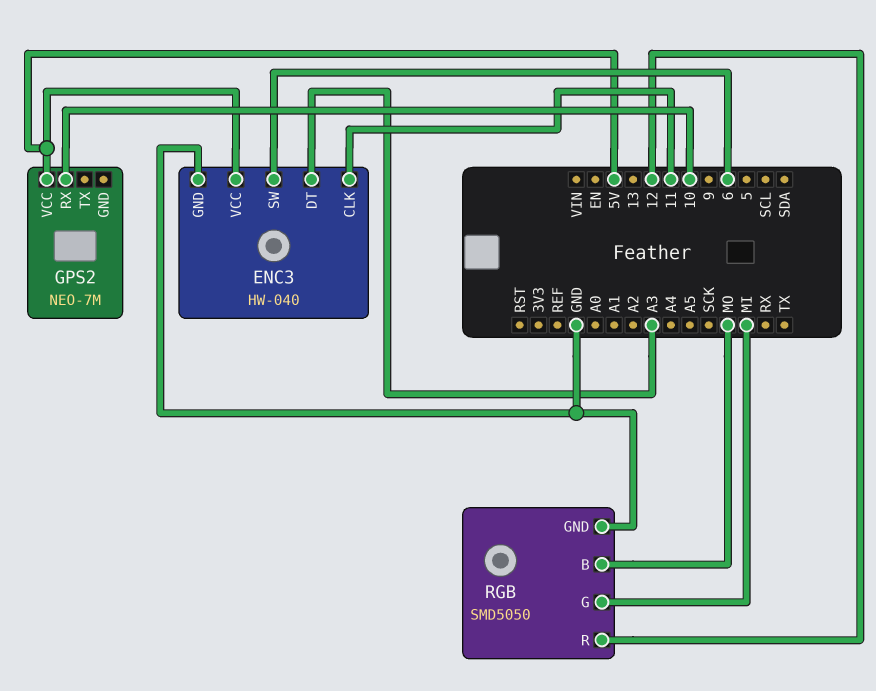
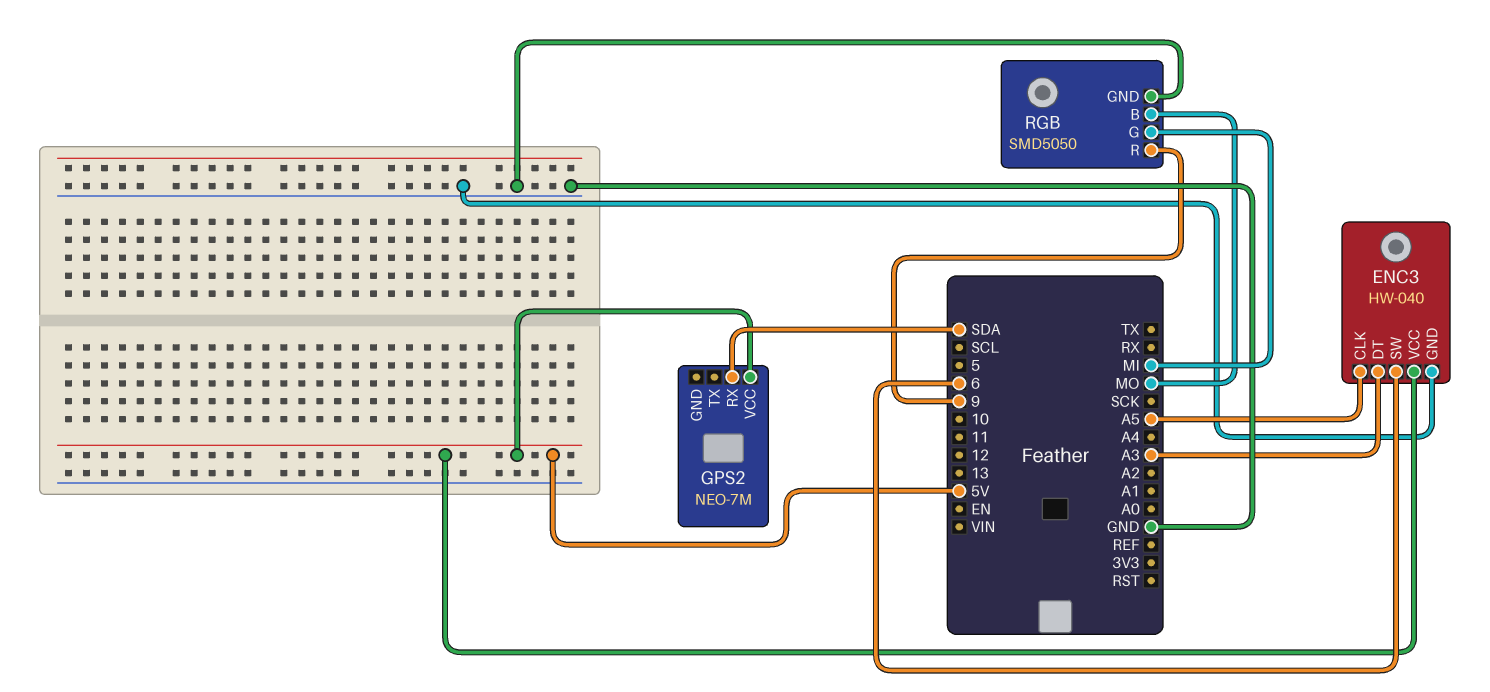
ENC3 pin CLK: 11 -> A5
GPS2 pin RX: 10 -> SDA
RGB pin R: 12 -> 9

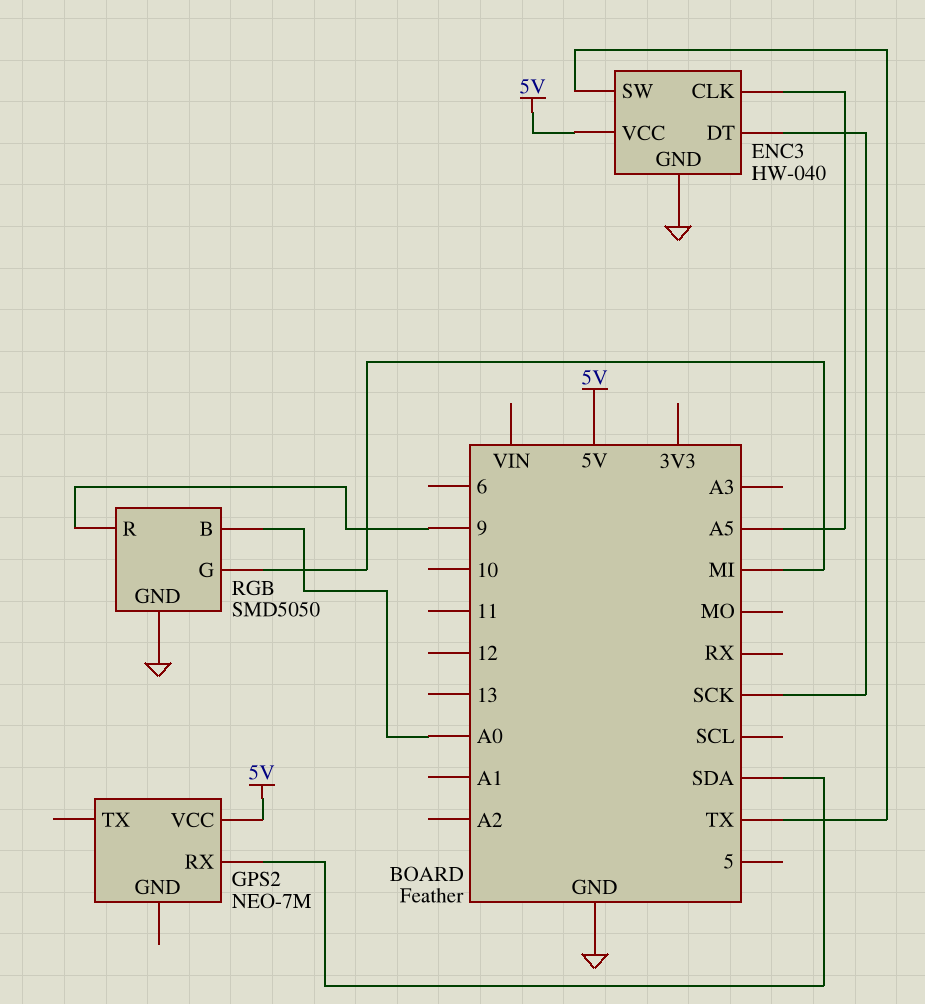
ENC3 pin DT: A3 -> SCK
ENC3 pin SW: 6 -> TX
RGB pin B: MO -> A0

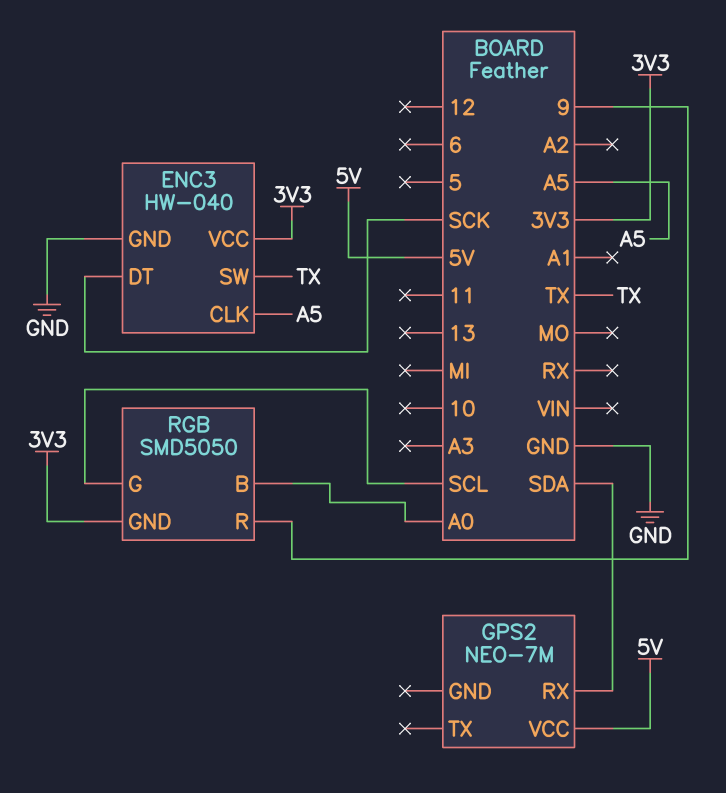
ENC3 pin VCC: 5V -> 3V3
RGB pin G: MI -> SCL
RGB pin GND: GND -> 3V3

